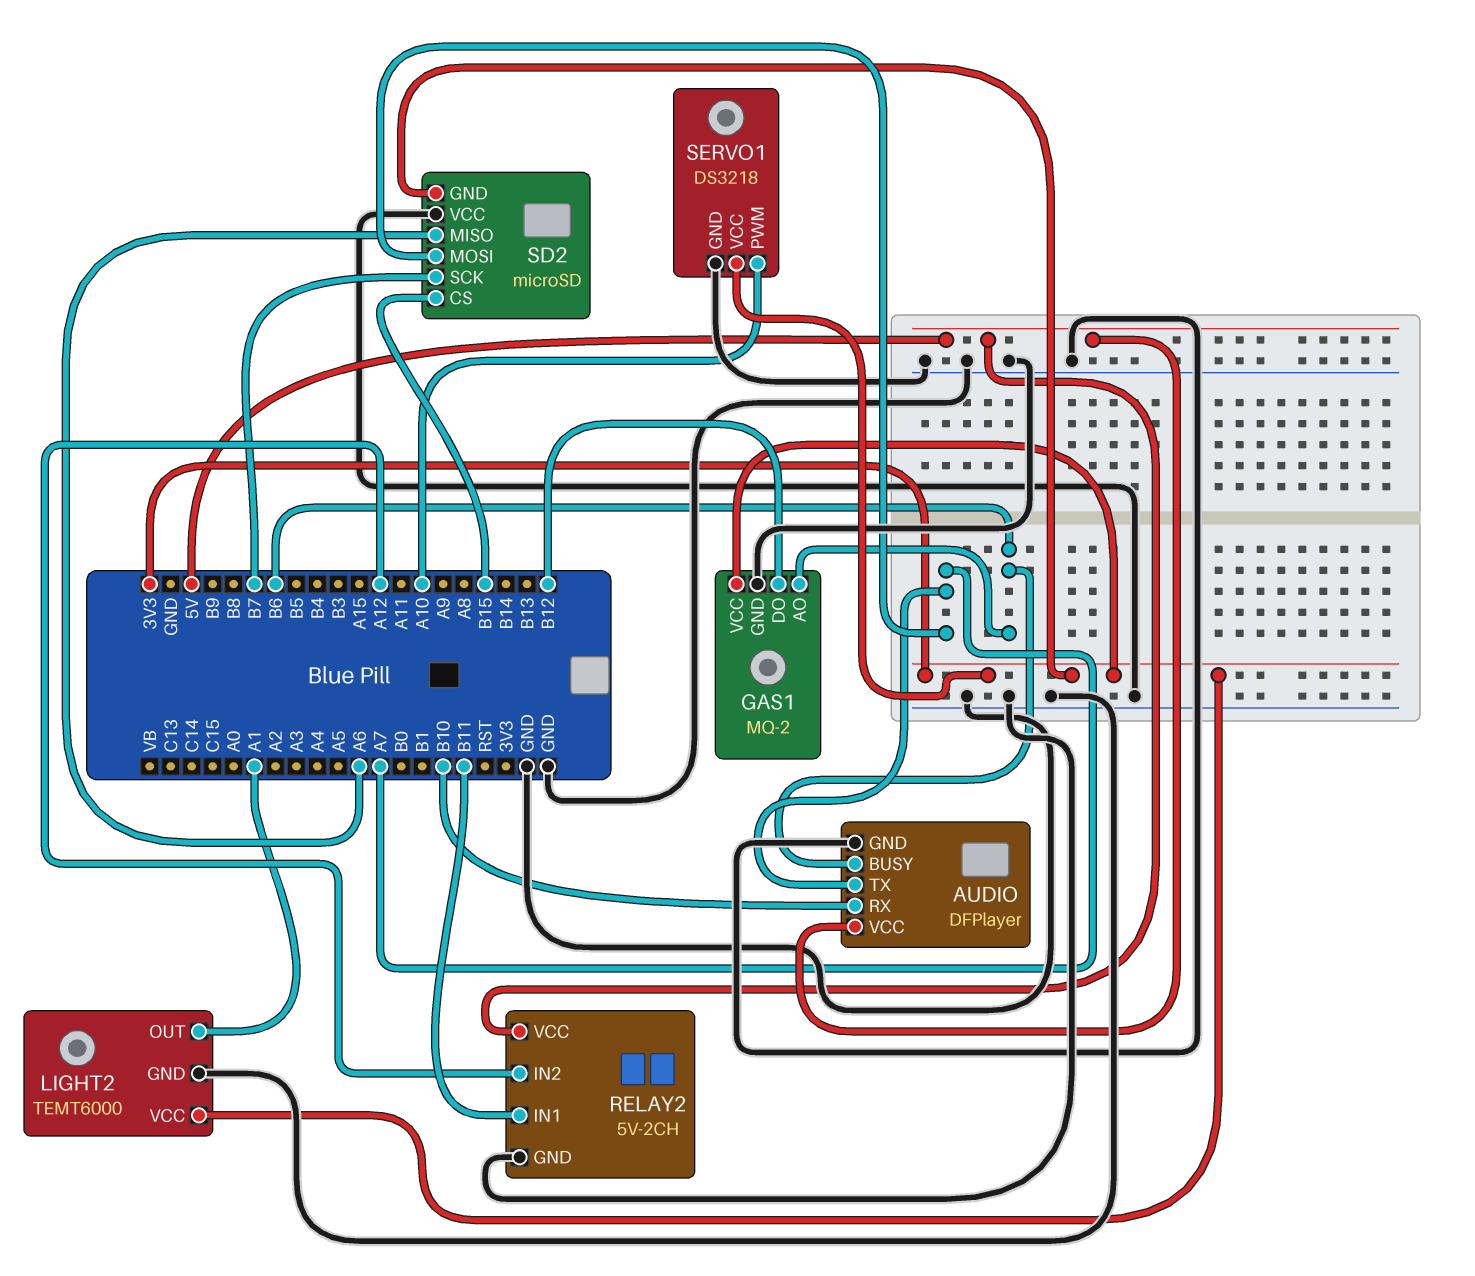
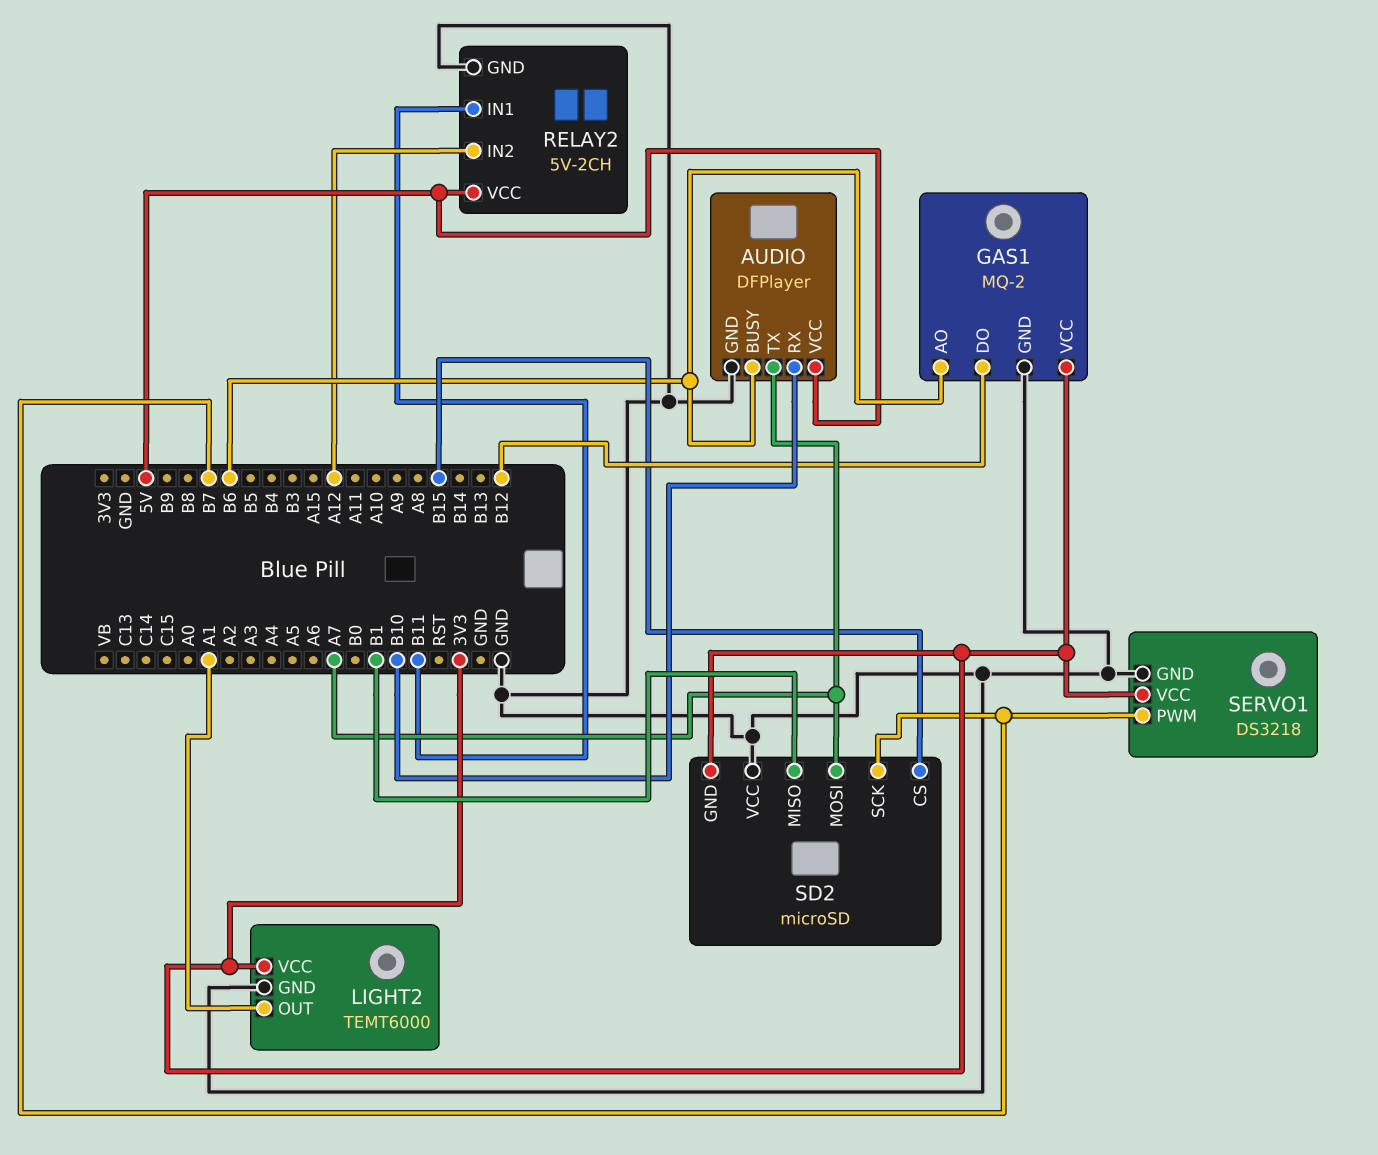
SD2 pin MISO: A6 -> B1
SERVO1 pin PWM: A10 -> B7

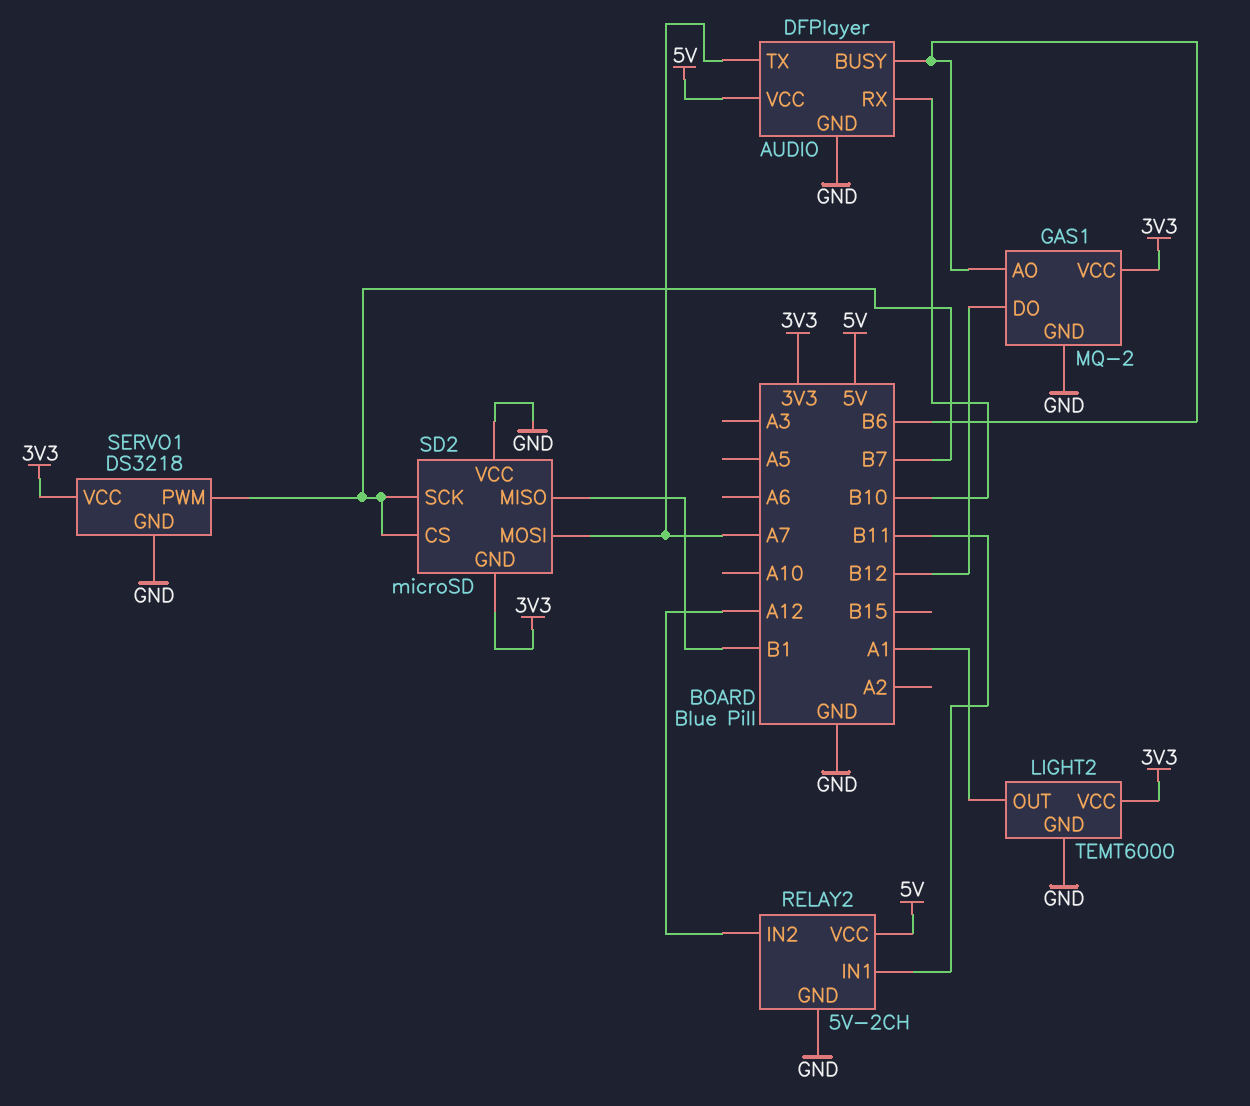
SD2 pin CS: B15 -> B7

